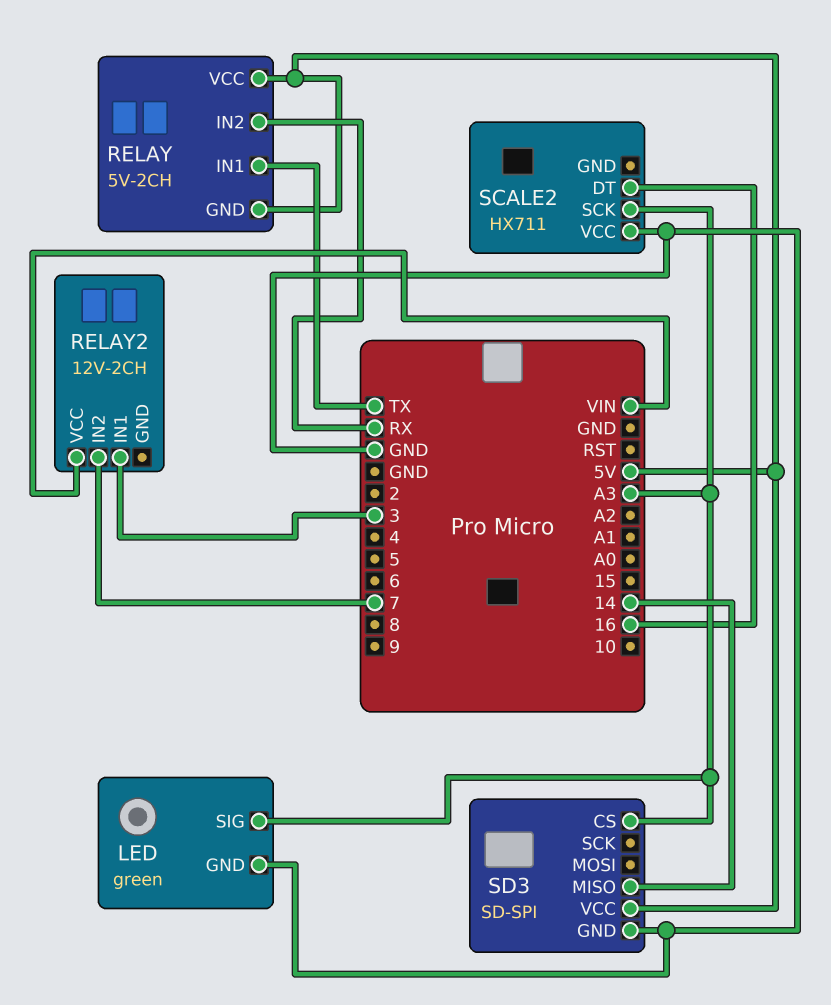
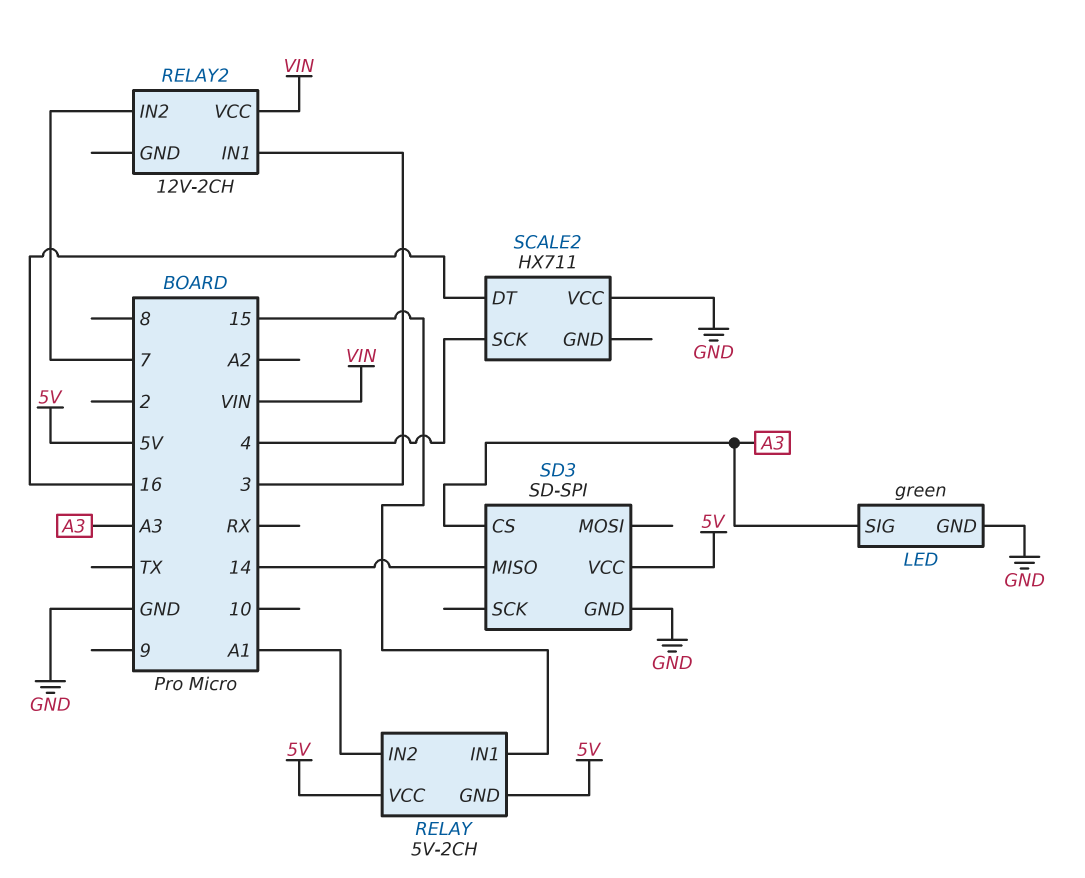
RELAY pin IN1: TX -> 15
RELAY pin IN2: RX -> A1
SCALE2 pin SCK: A3 -> 4

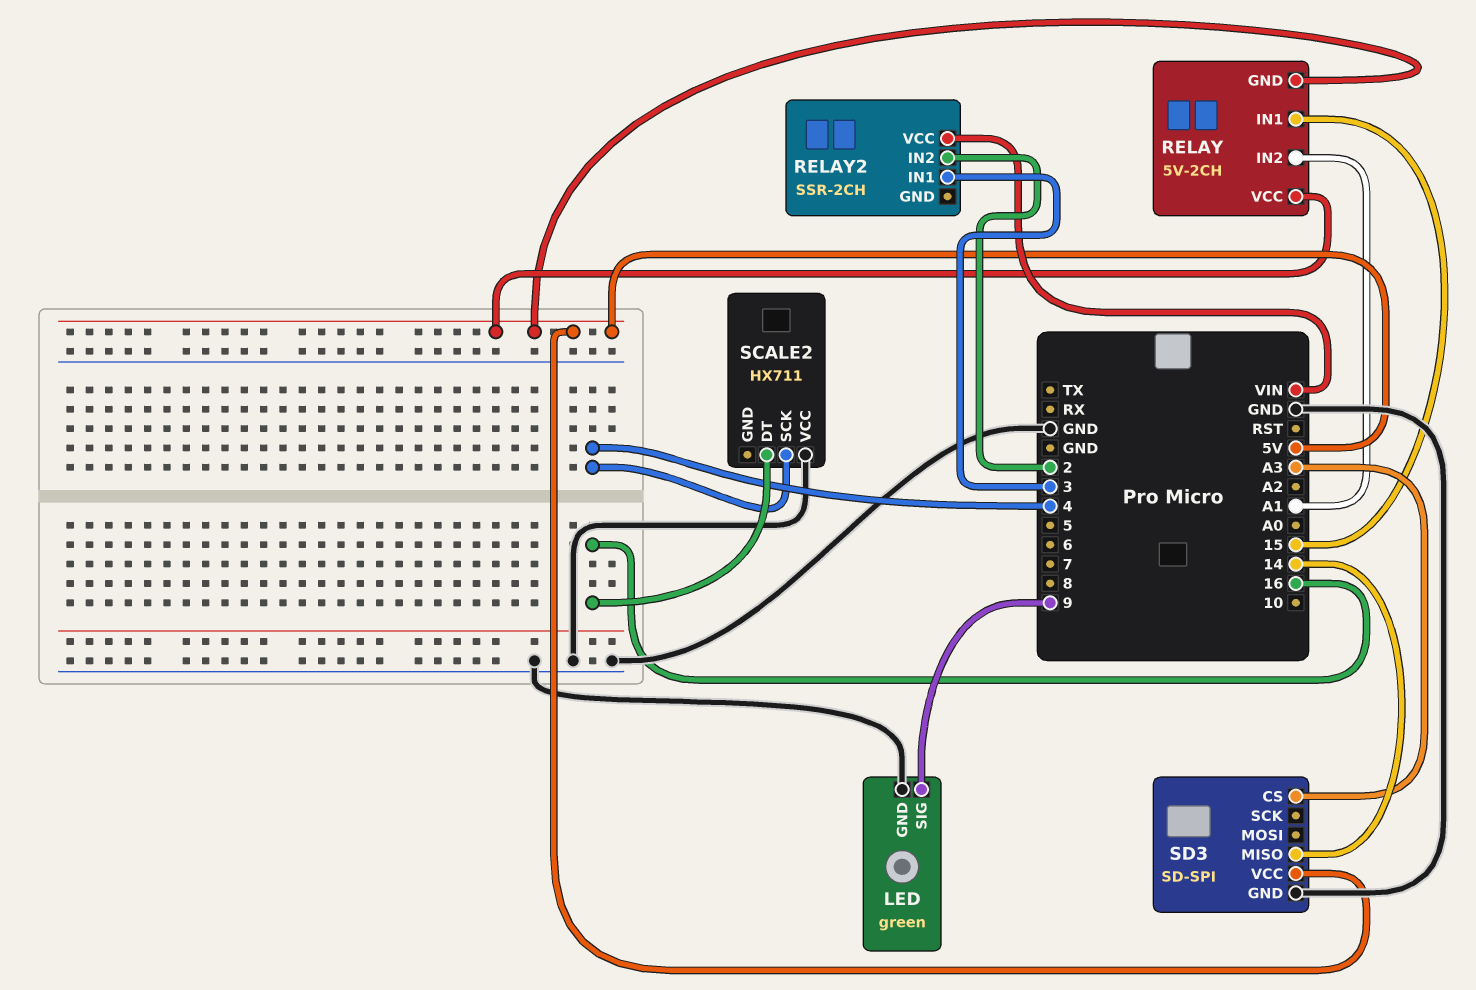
LED pin SIG: A3 -> 9
RELAY2: 12V-2CH -> SSR-2CH
RELAY2 pin IN2: 7 -> 2

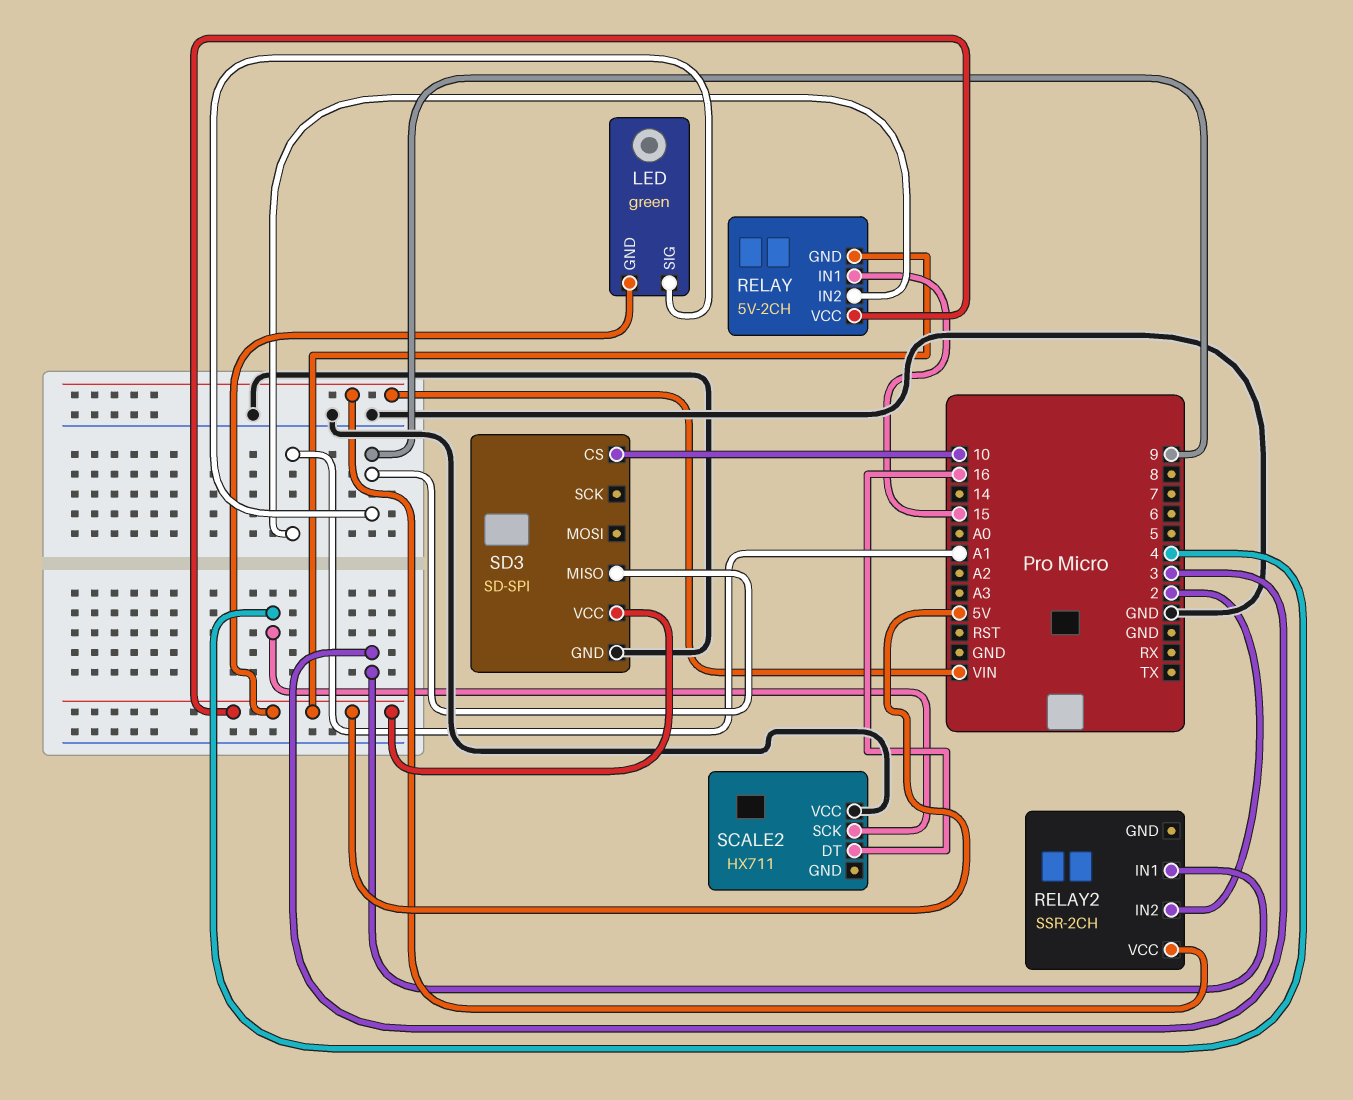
LED pin GND: GND -> 5V
SD3 pin CS: A3 -> 10
SD3 pin MISO: 14 -> 9

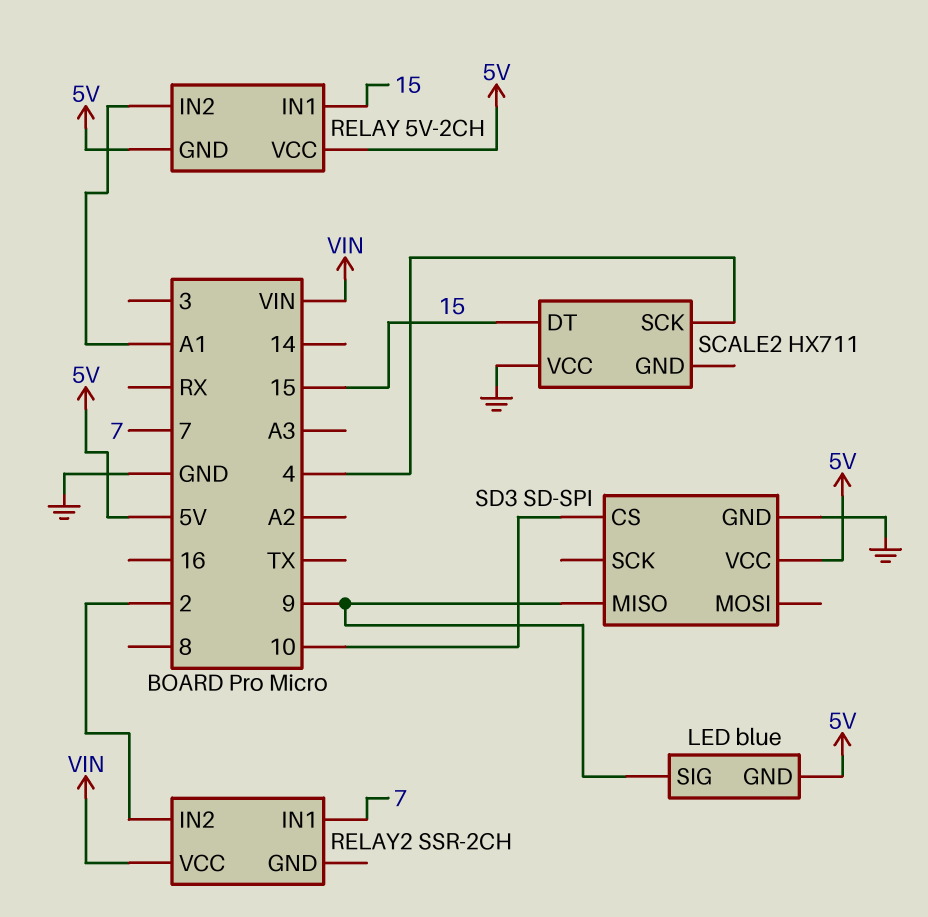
LED: green -> blue
RELAY2 pin IN1: 3 -> 7
SCALE2 pin DT: 16 -> 15

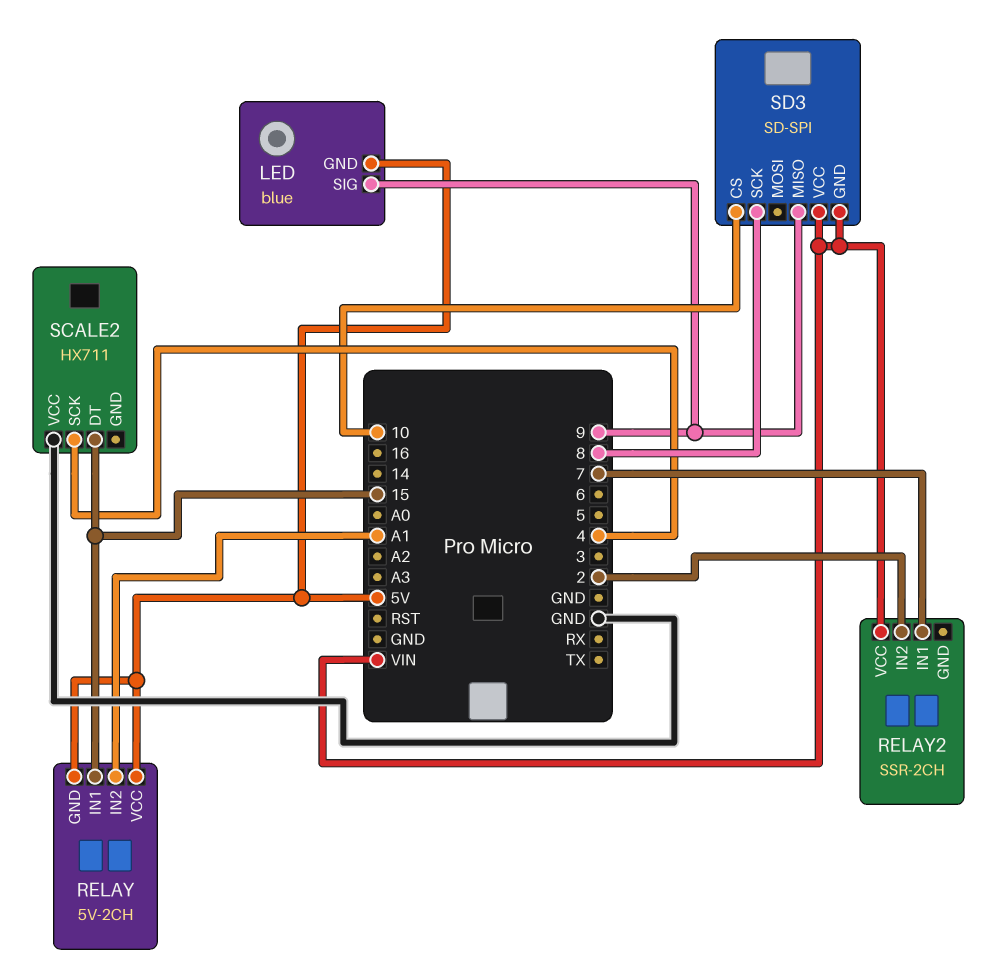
SD3 pin GND: GND -> VIN
SD3 pin SCK: none -> 8
SD3 pin VCC: 5V -> VIN

